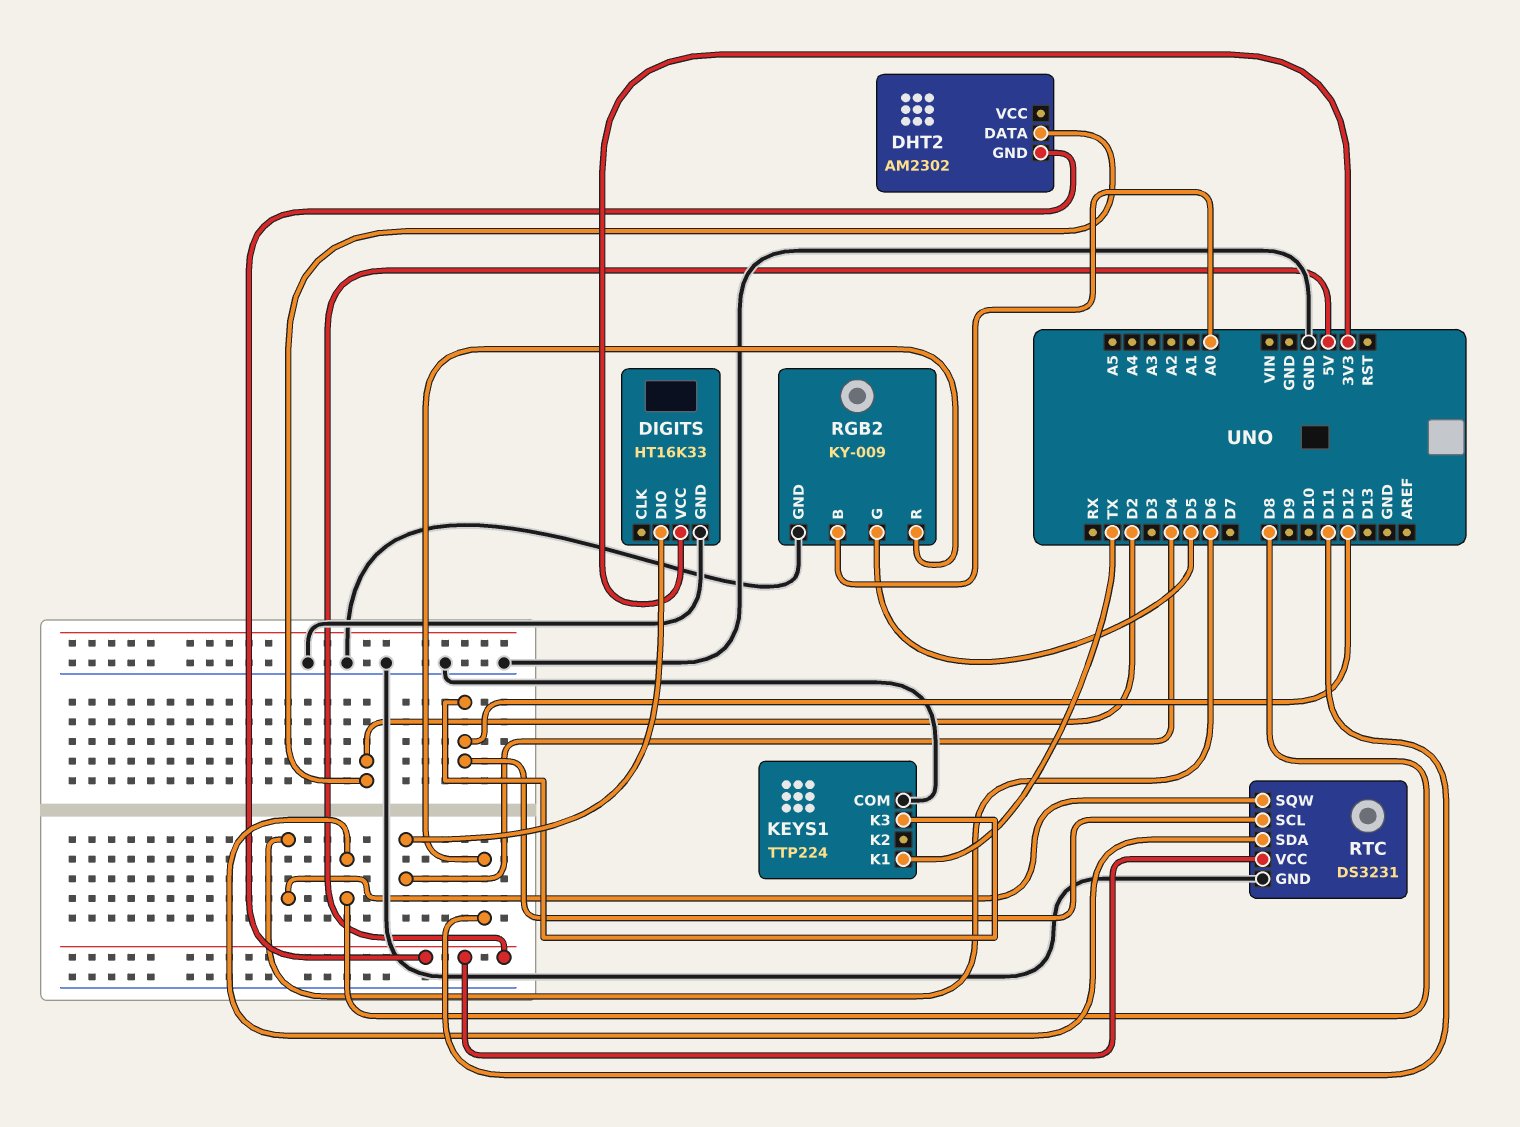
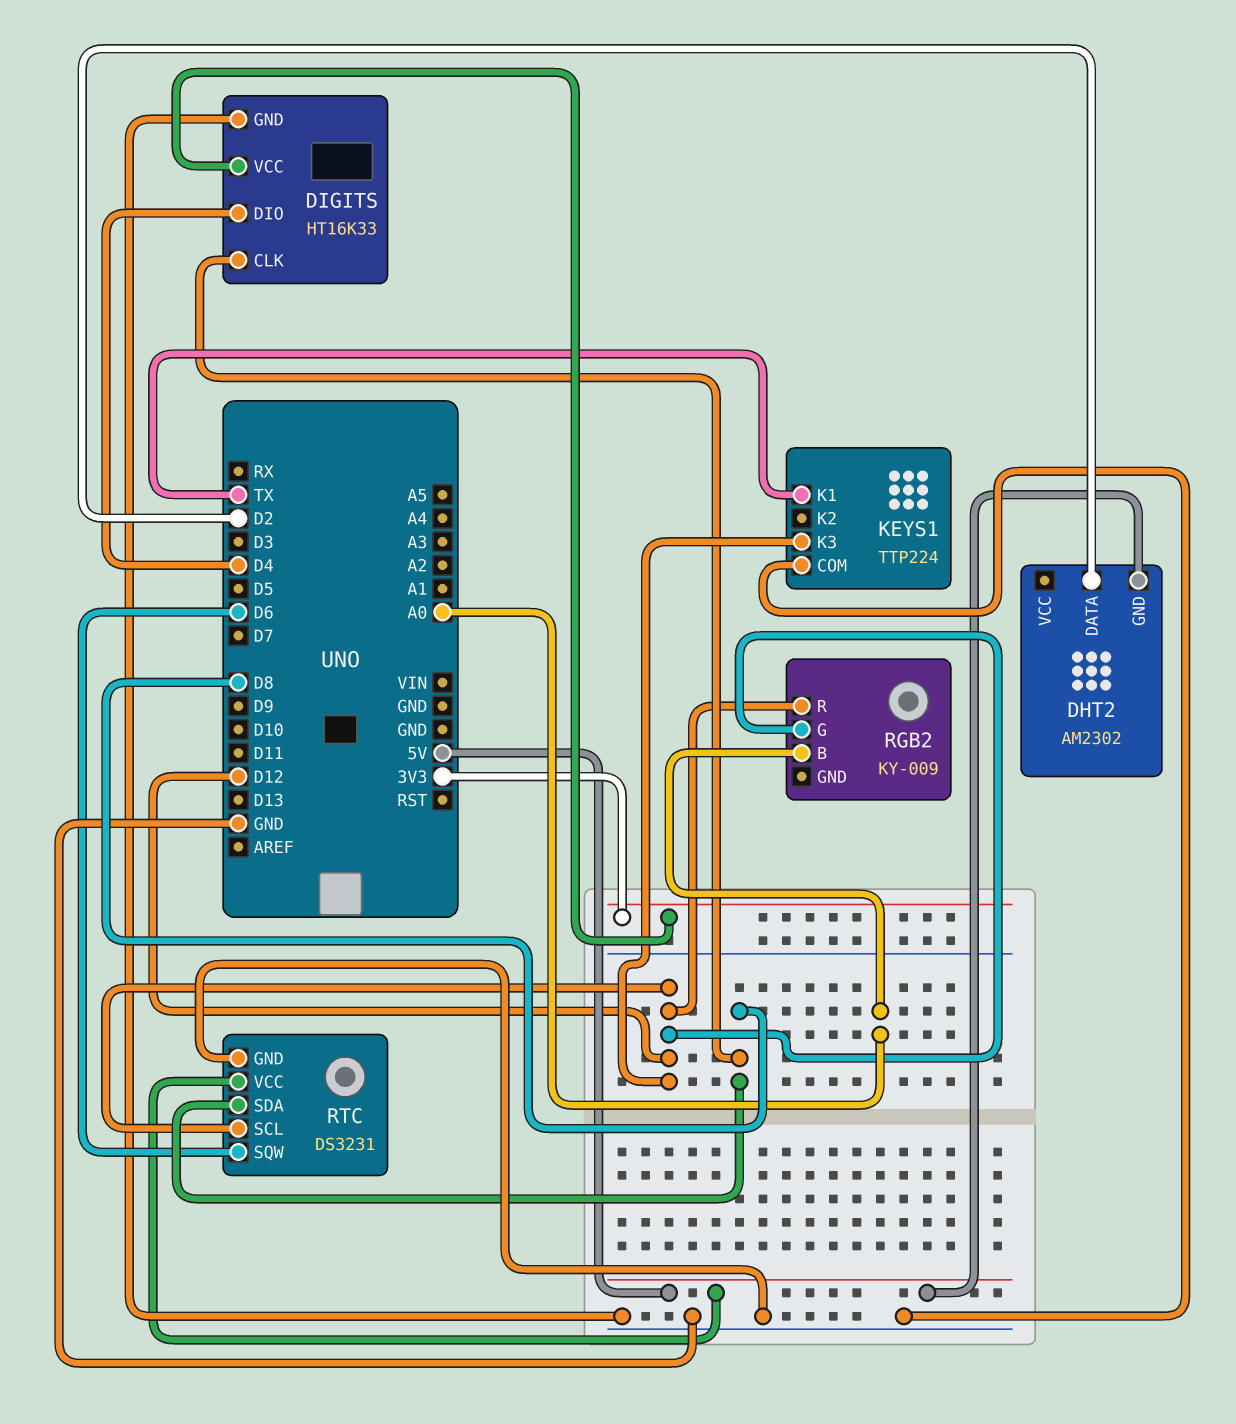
DIGITS pin CLK: none -> D8
RGB2 pin G: D5 -> D12
RGB2 pin GND: GND -> none
RGB2 pin R: D11 -> D12

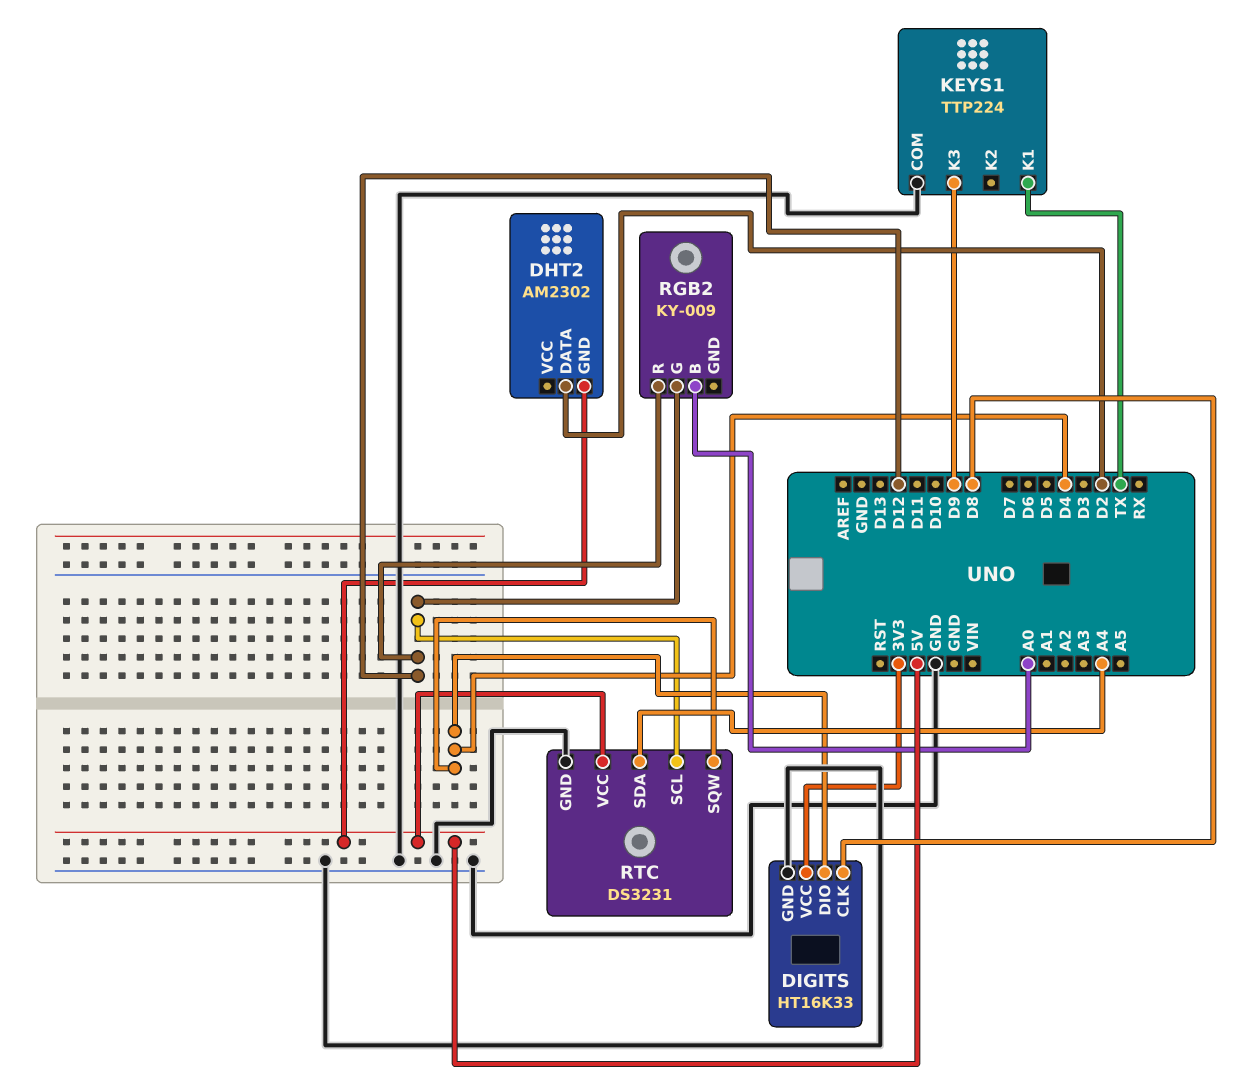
KEYS1 pin K3: D12 -> D9
RTC pin SDA: D8 -> A4
RTC pin SQW: D6 -> D4

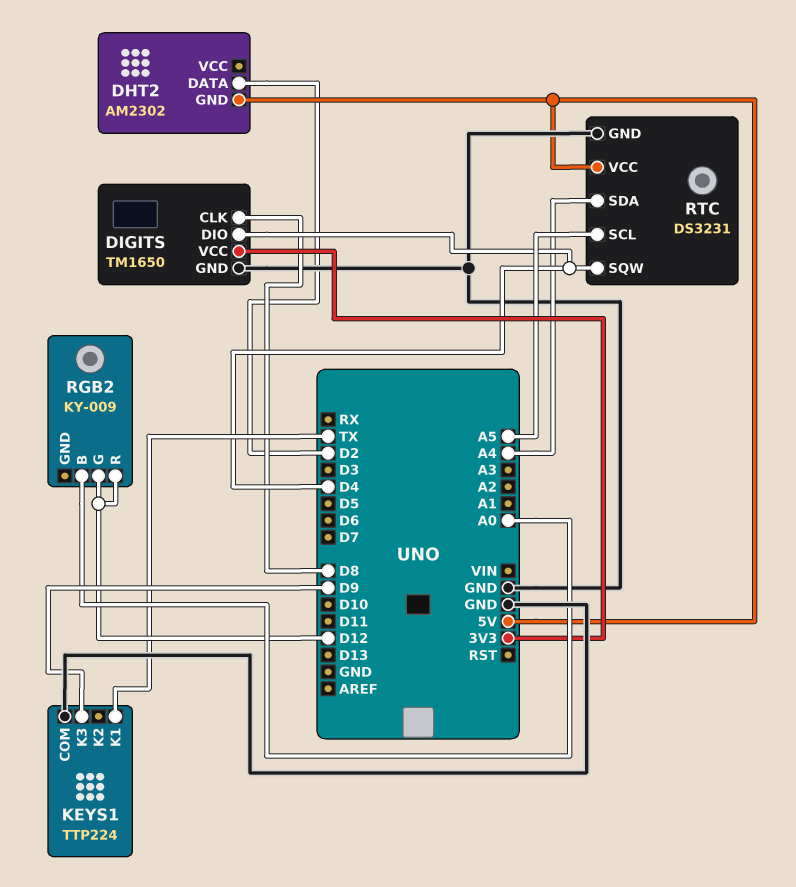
DIGITS: HT16K33 -> TM1650
RTC pin SCL: D12 -> A5

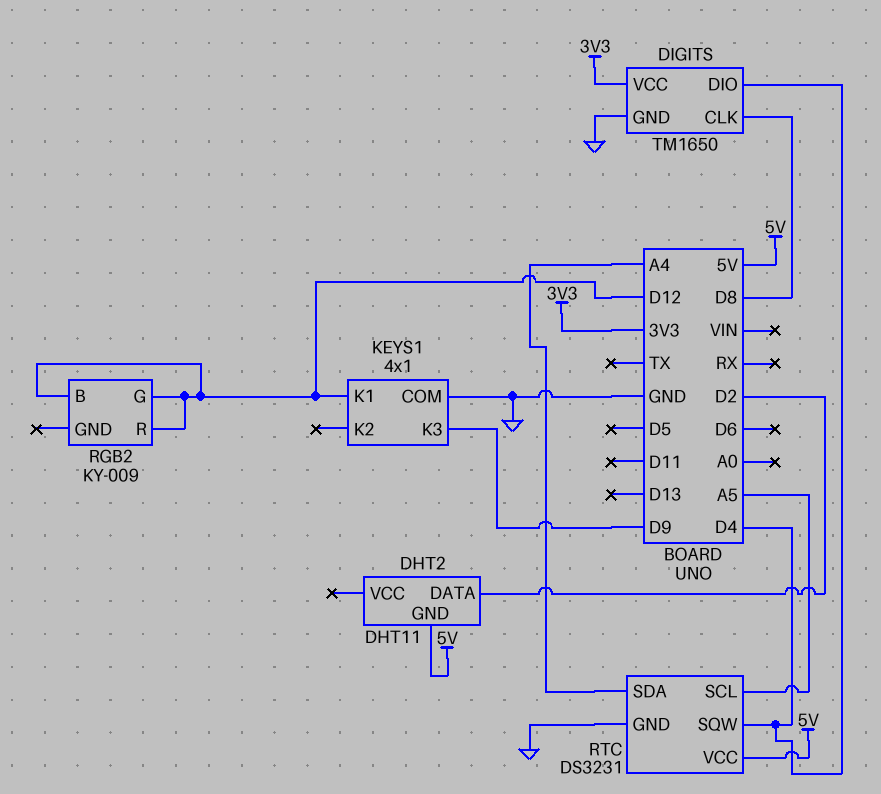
DHT2: AM2302 -> DHT11
KEYS1: TTP224 -> 4x1
KEYS1 pin K1: TX -> D12
RGB2 pin B: A0 -> D12

